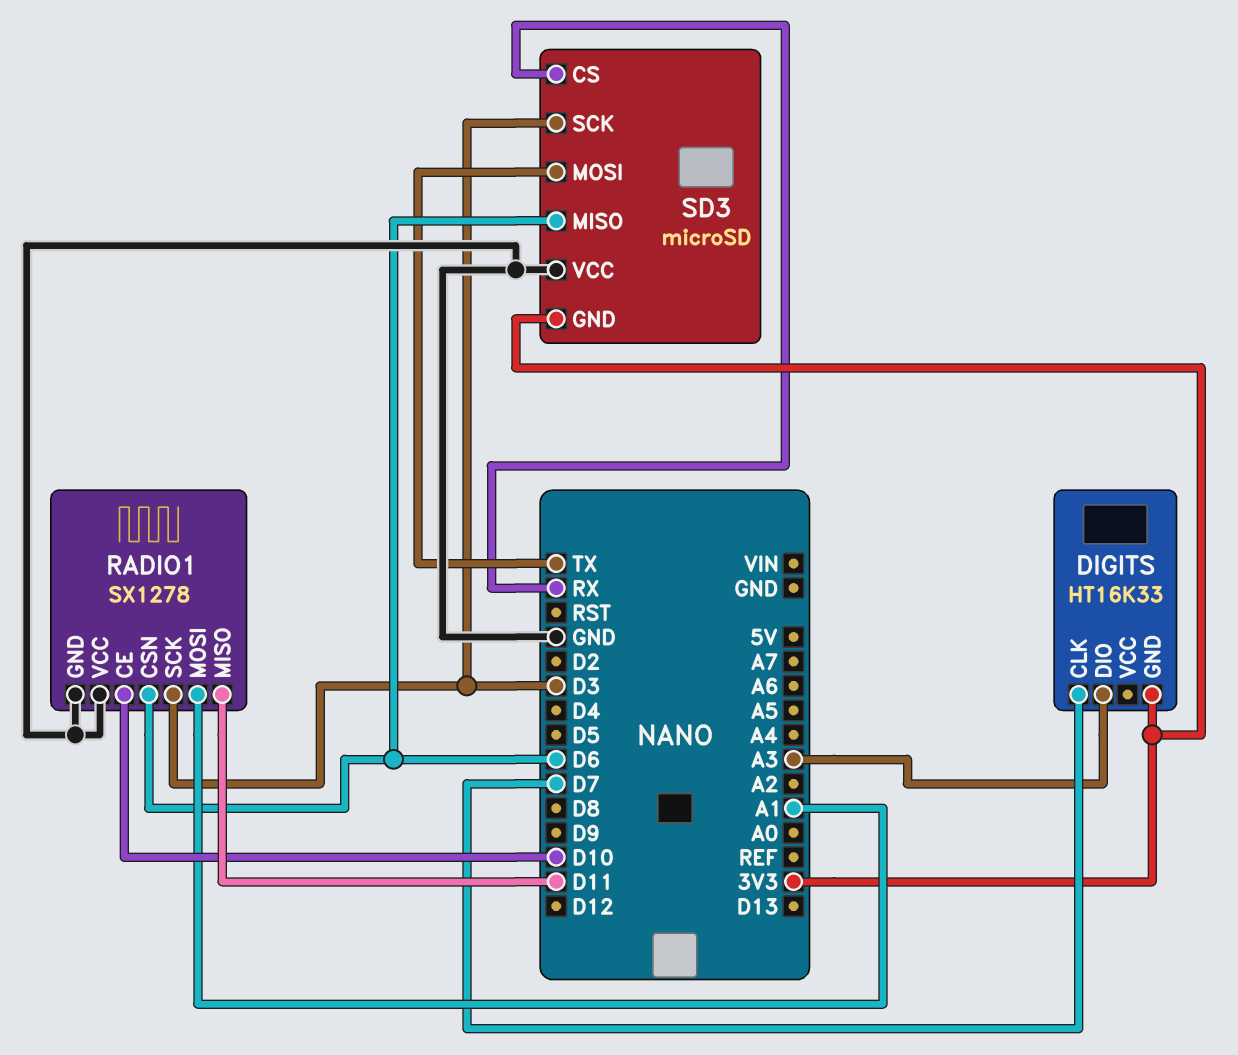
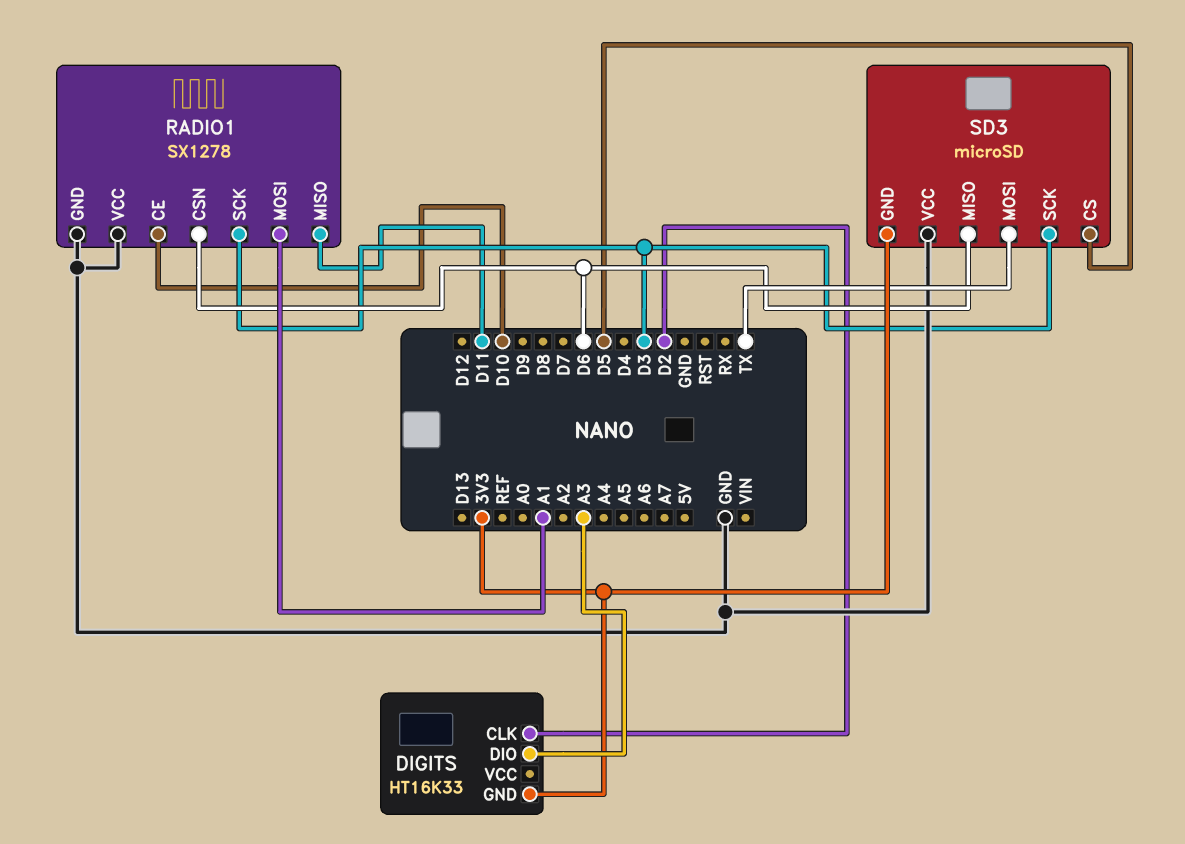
DIGITS pin CLK: D7 -> D2
SD3 pin CS: RX -> D5

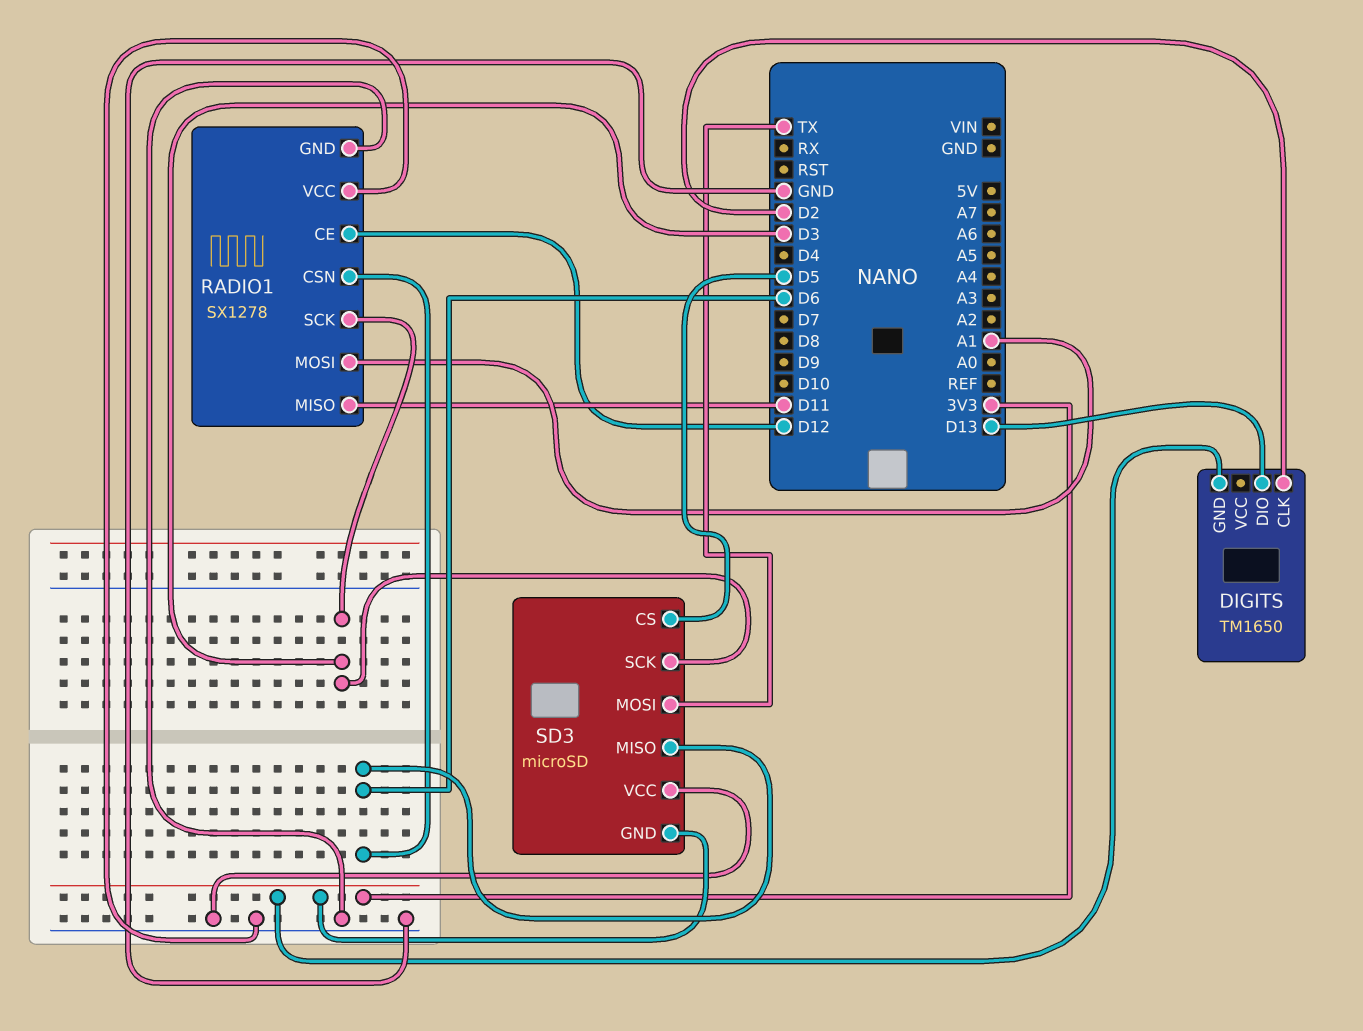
DIGITS: HT16K33 -> TM1650
DIGITS pin DIO: A3 -> D13
RADIO1 pin CE: D10 -> D12

